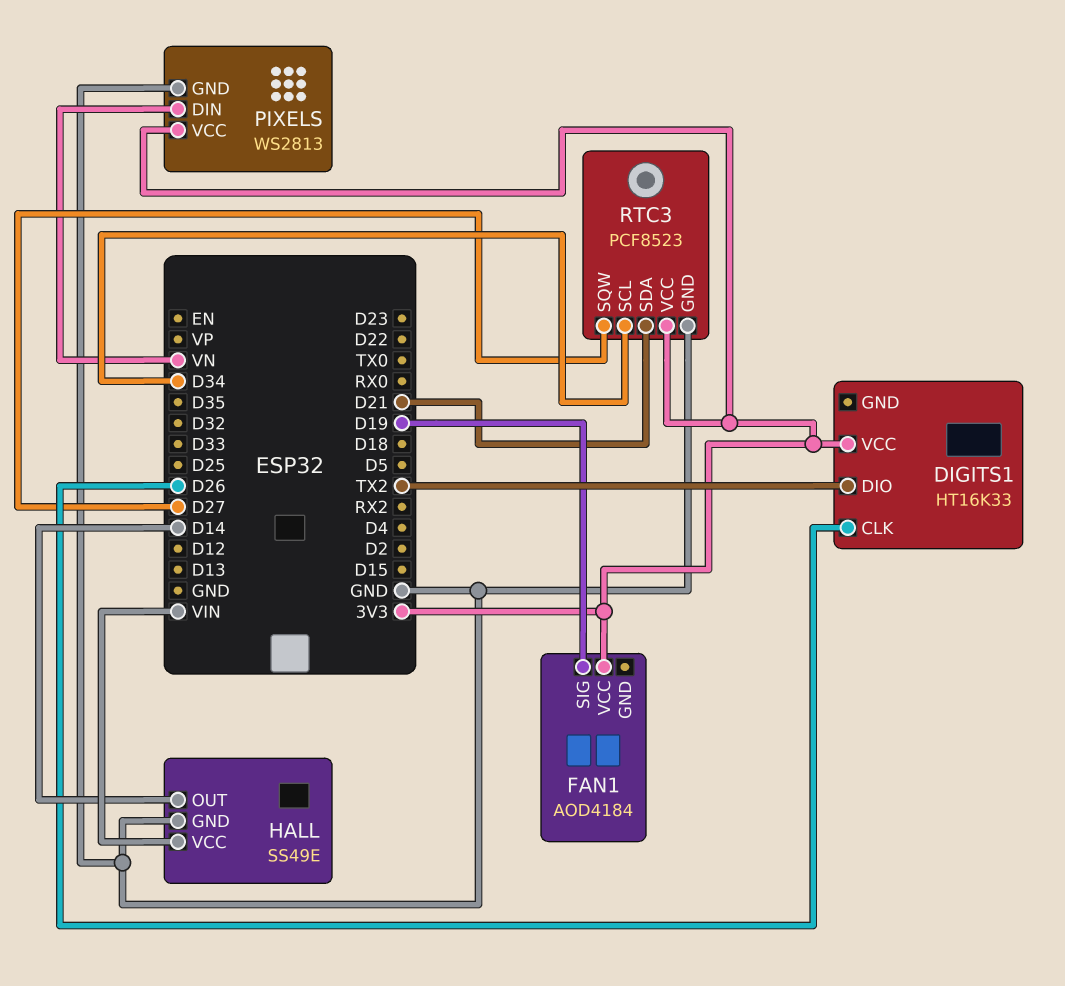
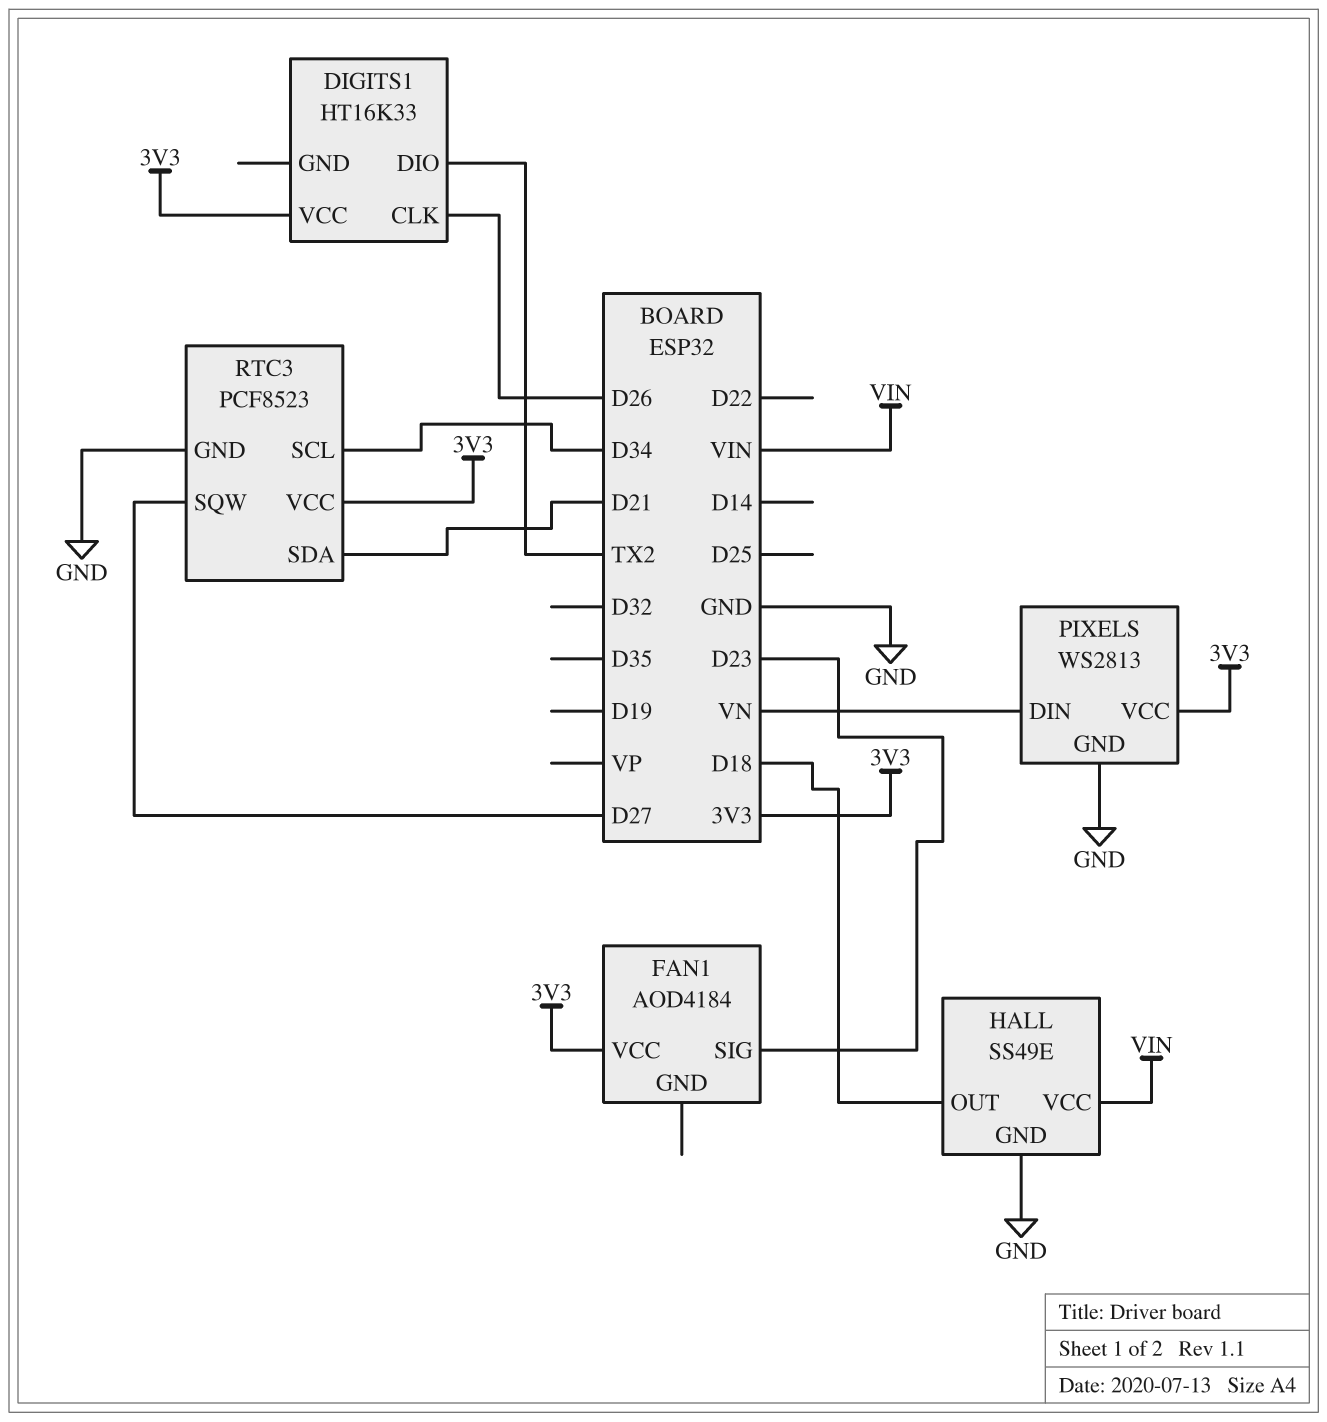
FAN1 pin SIG: D19 -> D23
HALL pin OUT: D14 -> D18

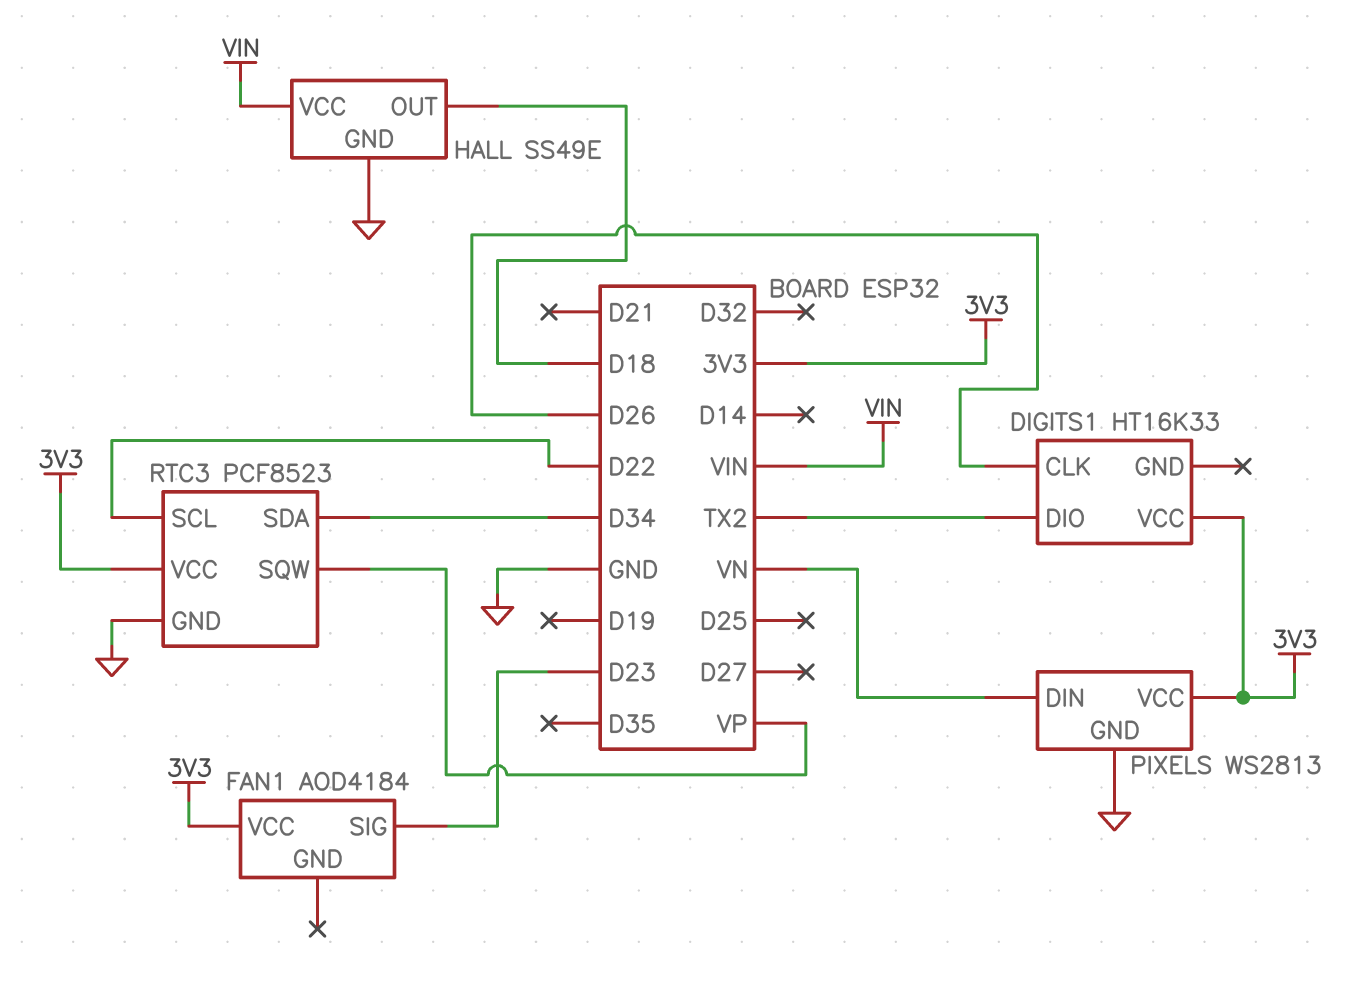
RTC3 pin SCL: D34 -> D22
RTC3 pin SDA: D21 -> D34
RTC3 pin SQW: D27 -> VP

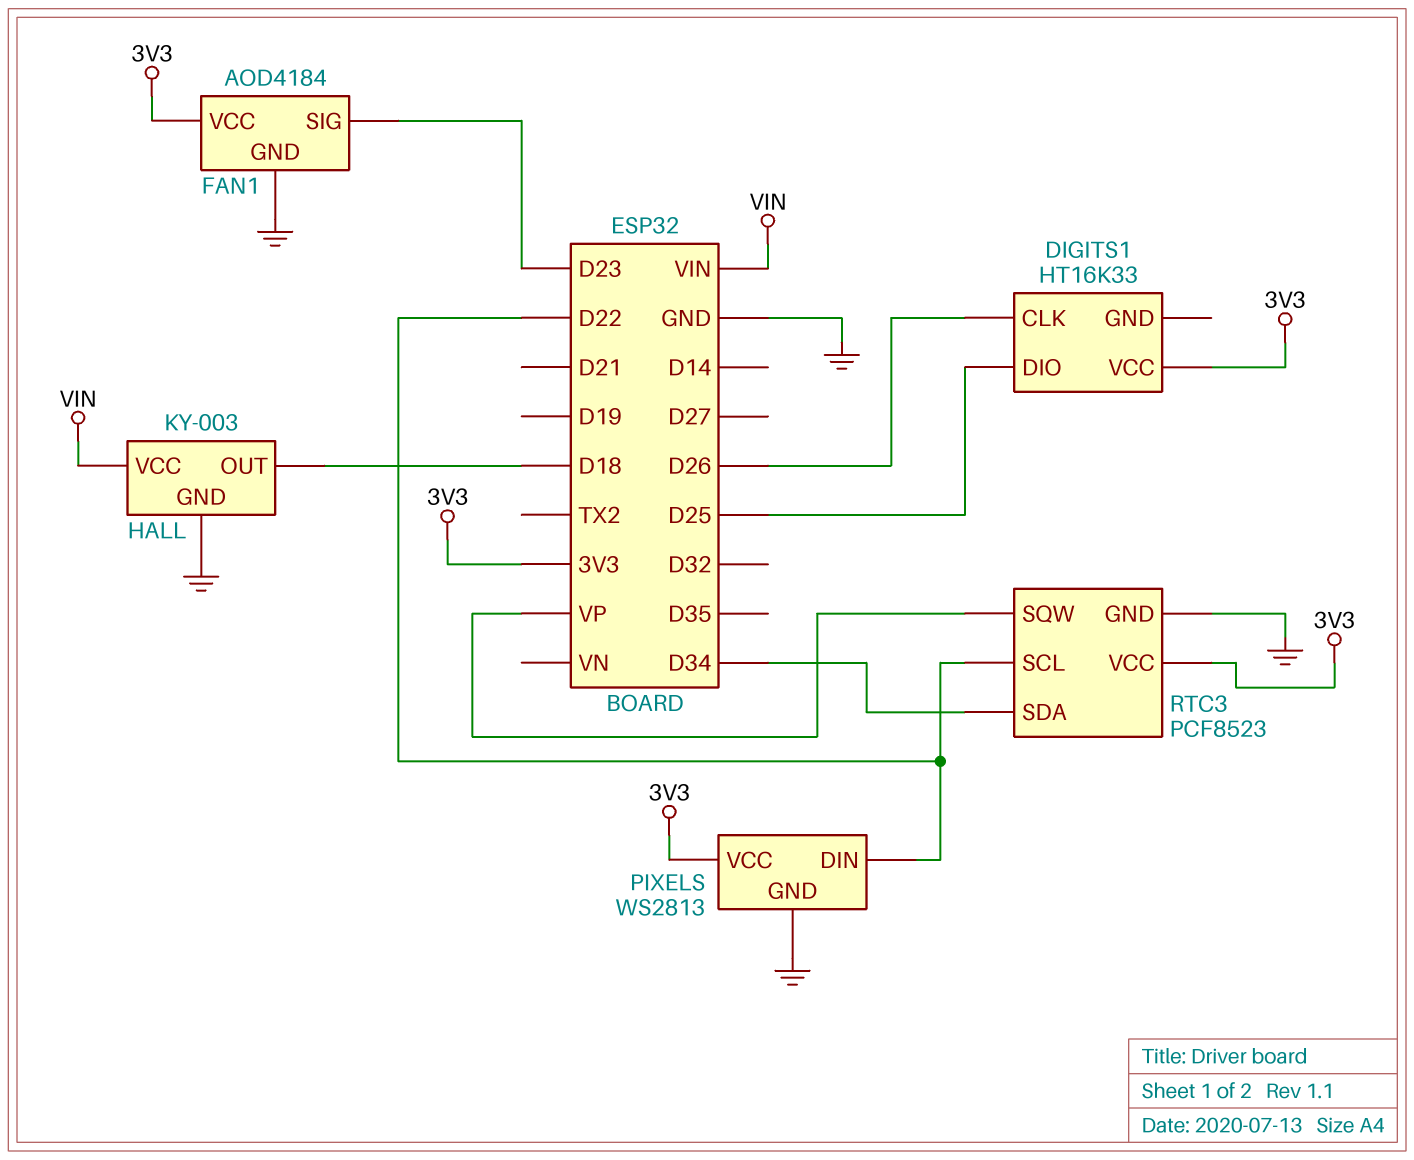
DIGITS1 pin DIO: TX2 -> D25
FAN1 pin GND: none -> GND
HALL: SS49E -> KY-003
PIXELS pin DIN: VN -> D22

